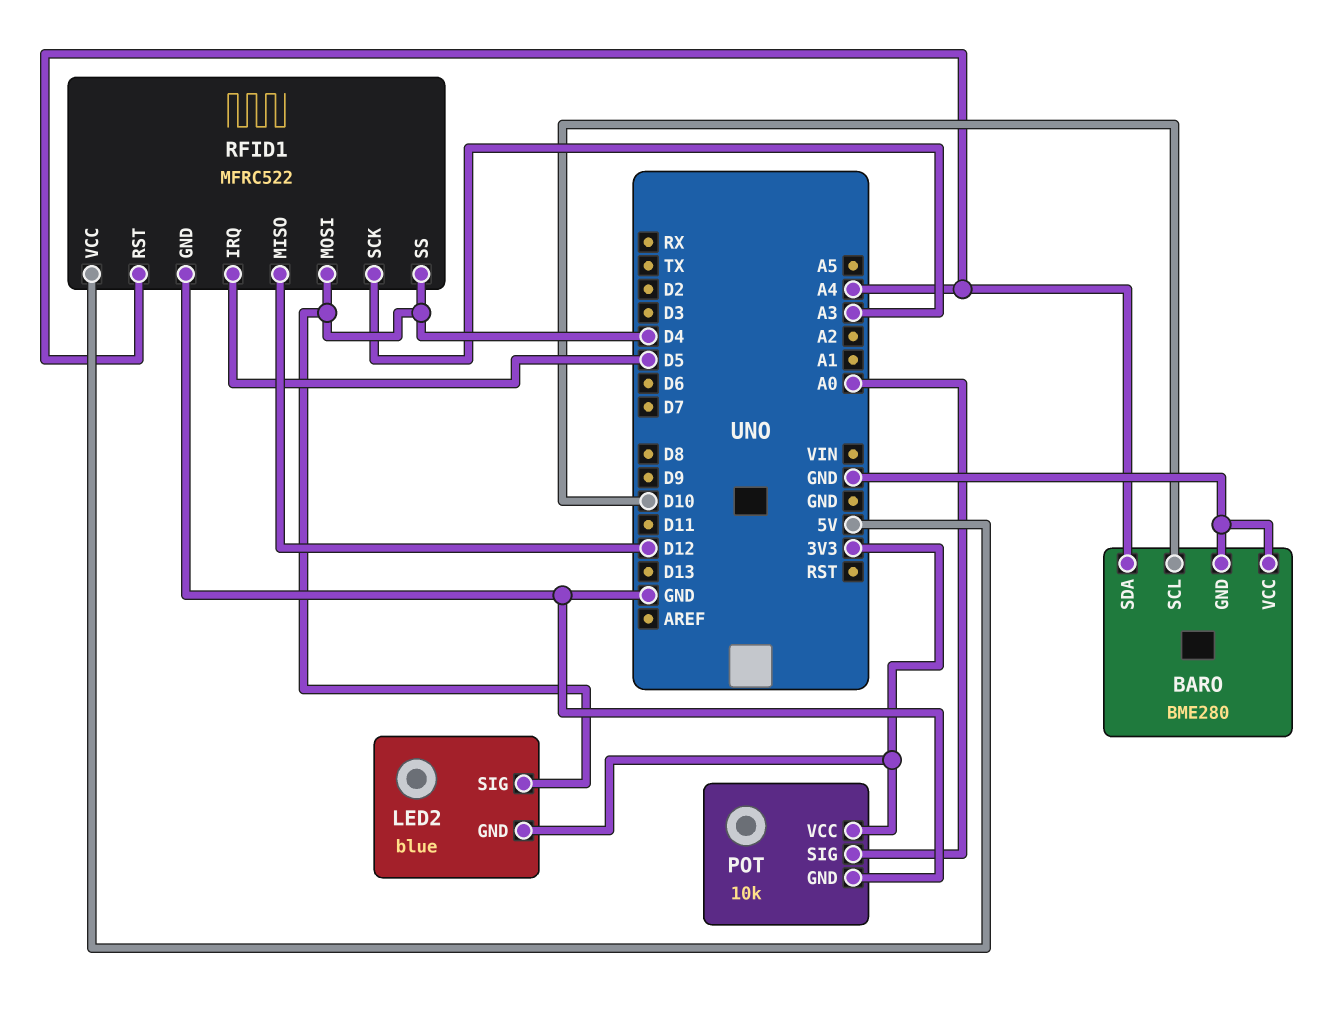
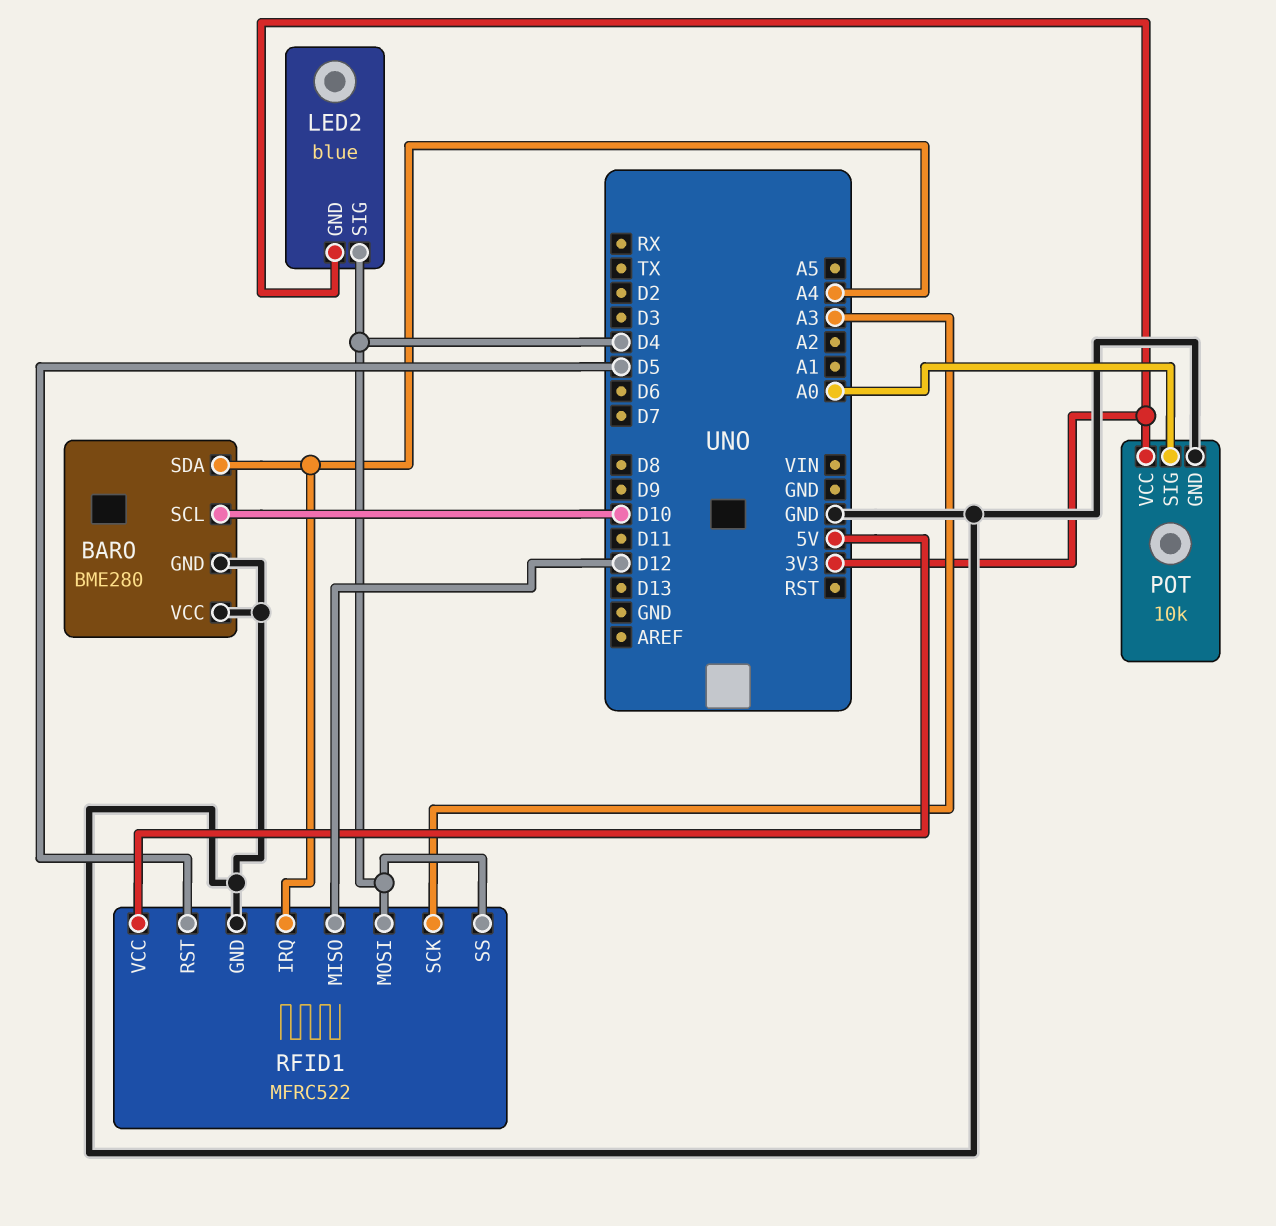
RFID1 pin IRQ: D5 -> A4
RFID1 pin RST: A4 -> D5

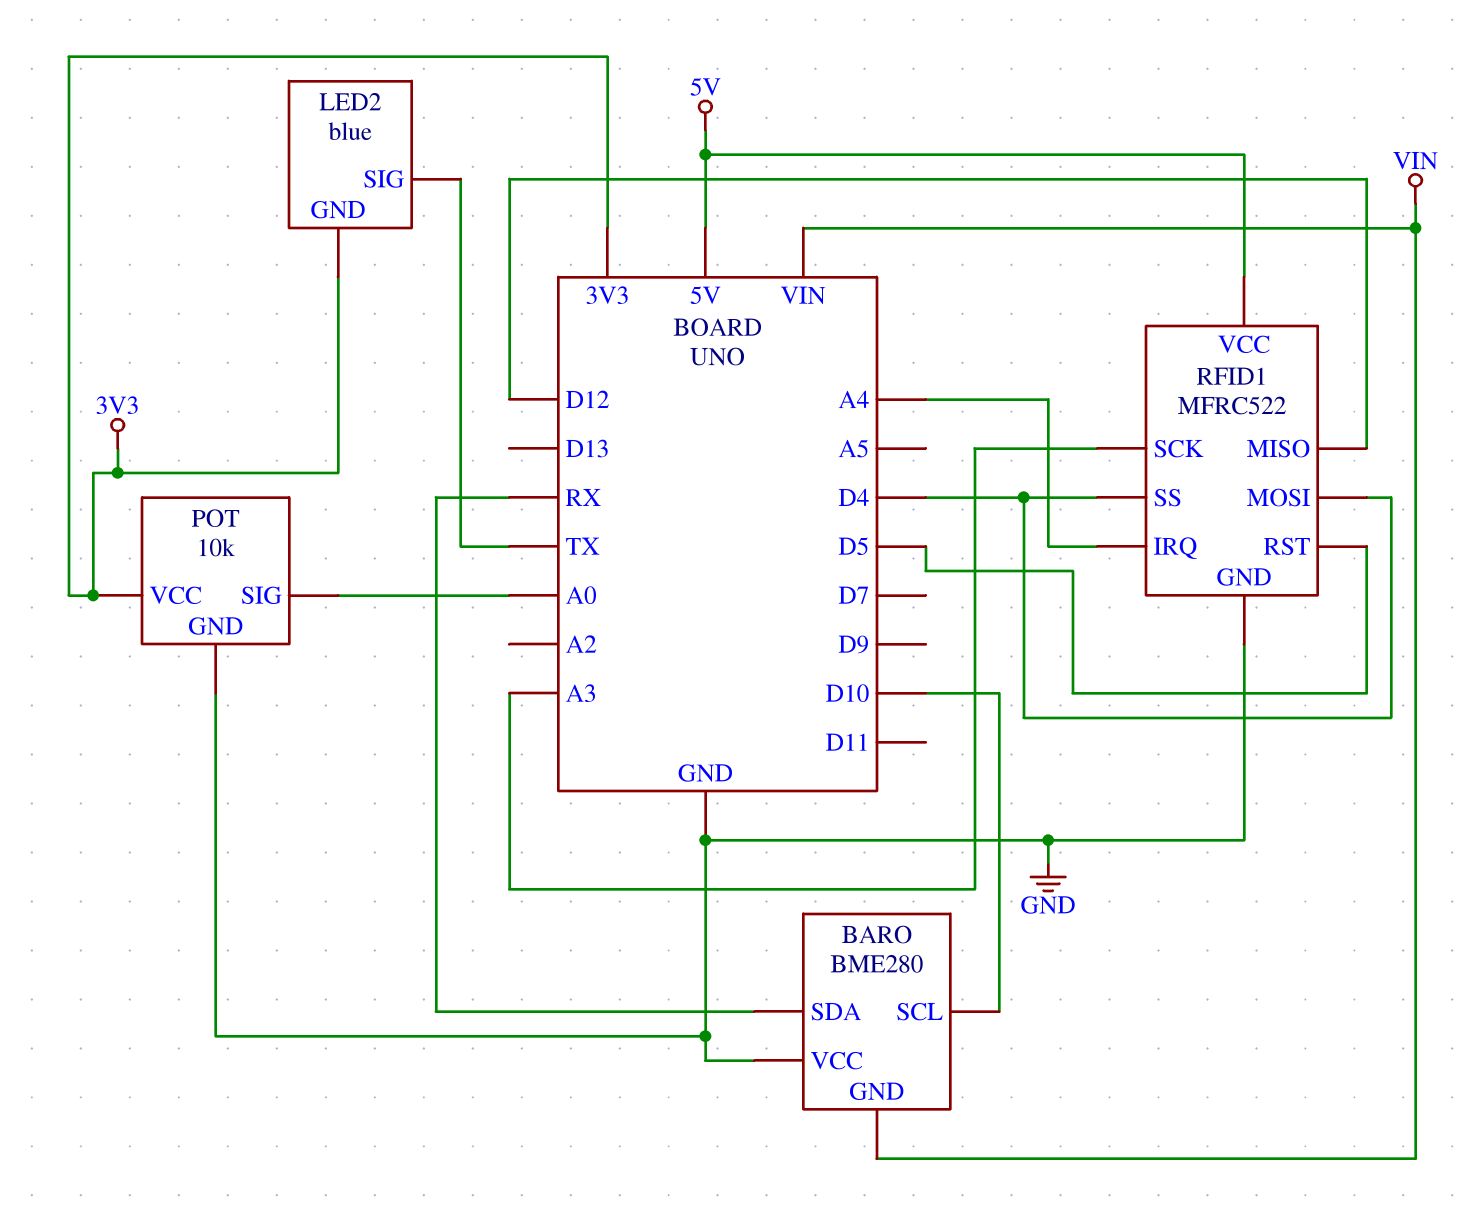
BARO pin GND: GND -> VIN
BARO pin SDA: A4 -> RX
LED2 pin SIG: D4 -> TX

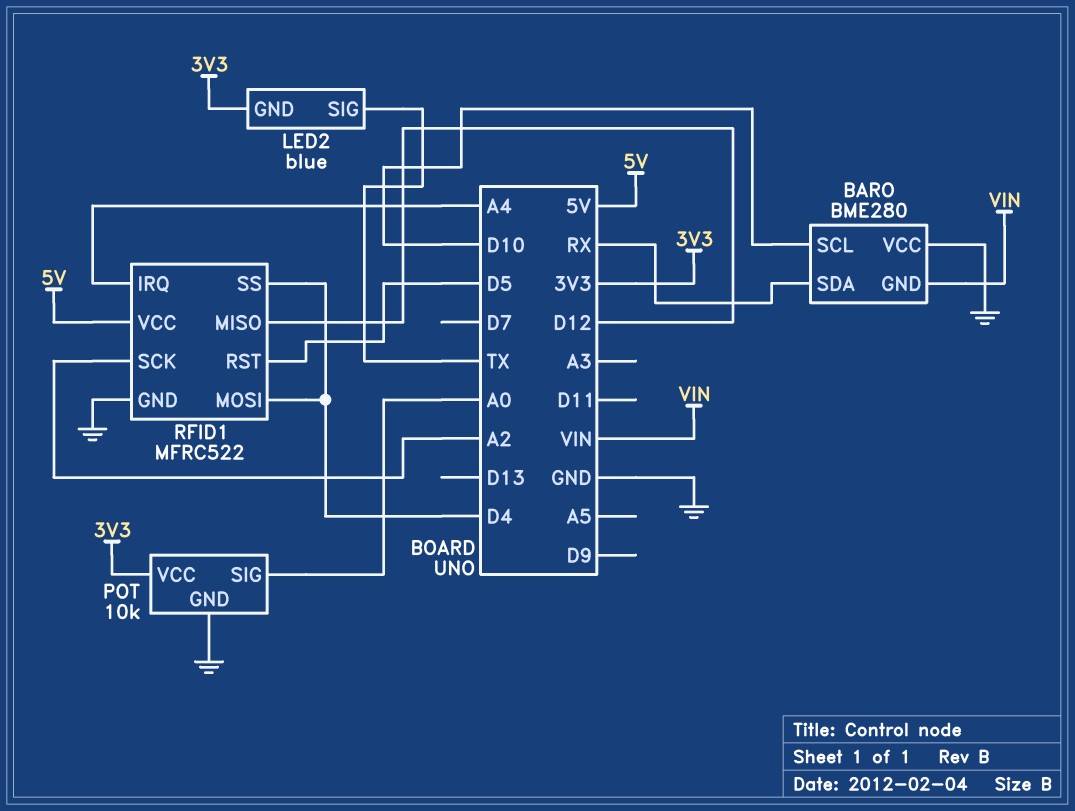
RFID1 pin SCK: A3 -> A2

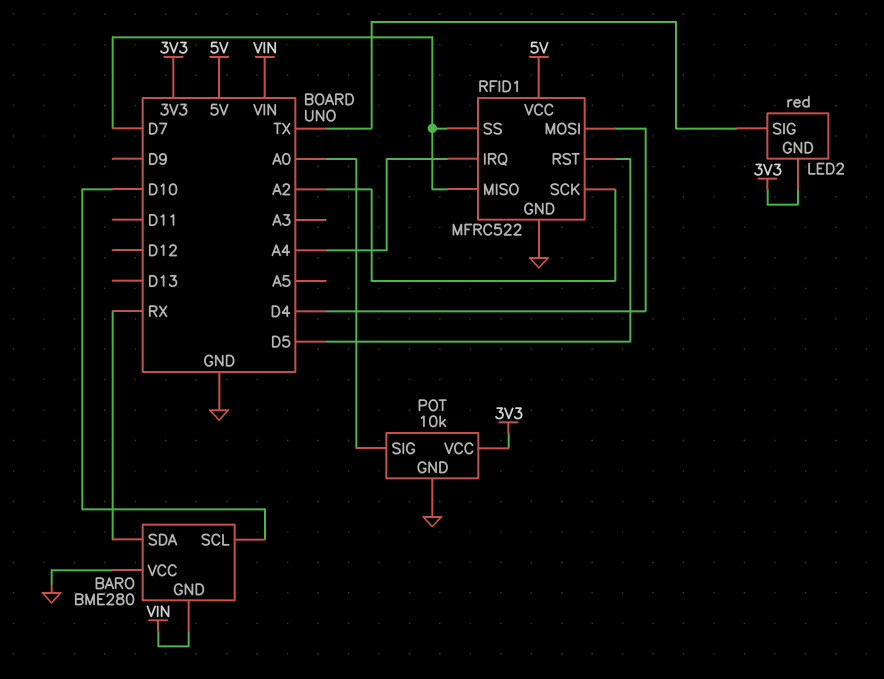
LED2: blue -> red
RFID1 pin MISO: D12 -> D7
RFID1 pin SS: D4 -> D7

